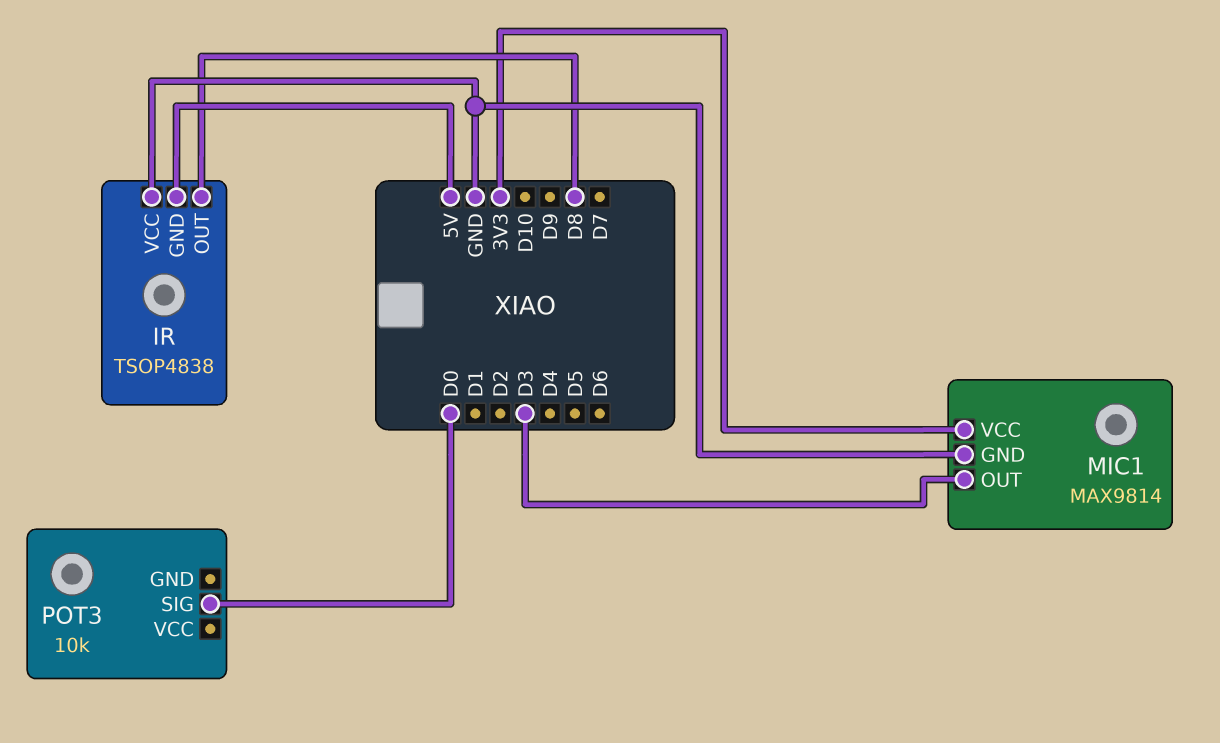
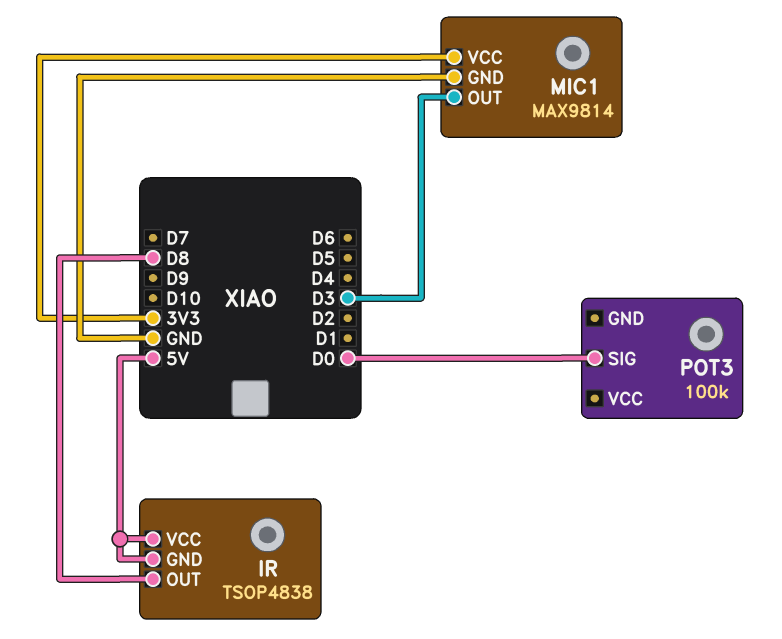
IR pin VCC: GND -> 5V
POT3: 10k -> 100k

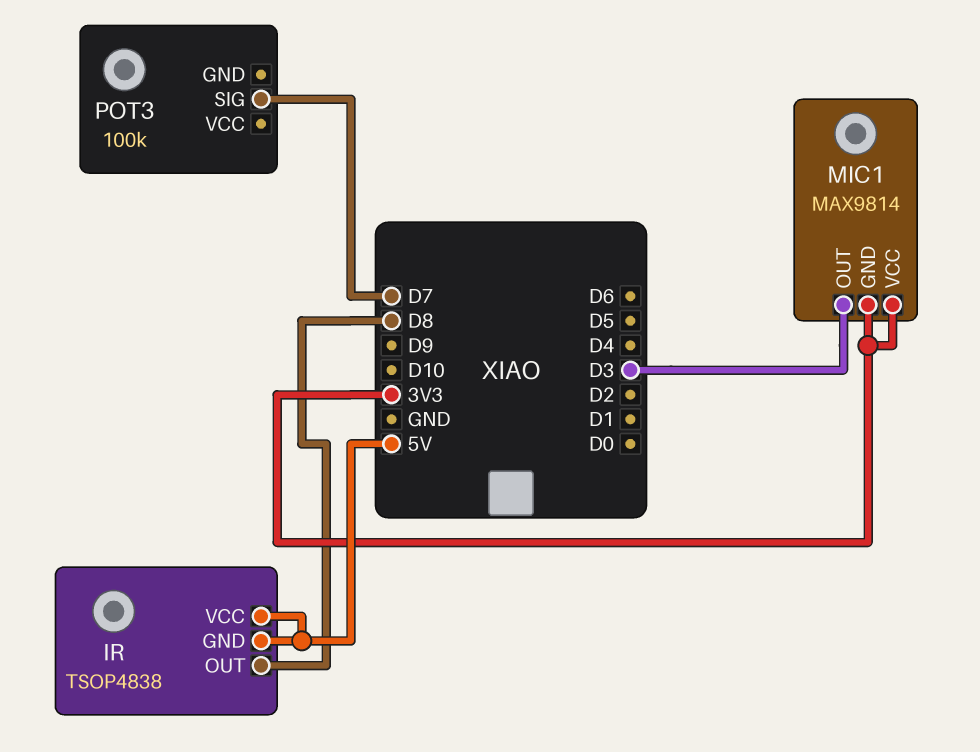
MIC1 pin GND: GND -> 3V3
POT3 pin SIG: D0 -> D7

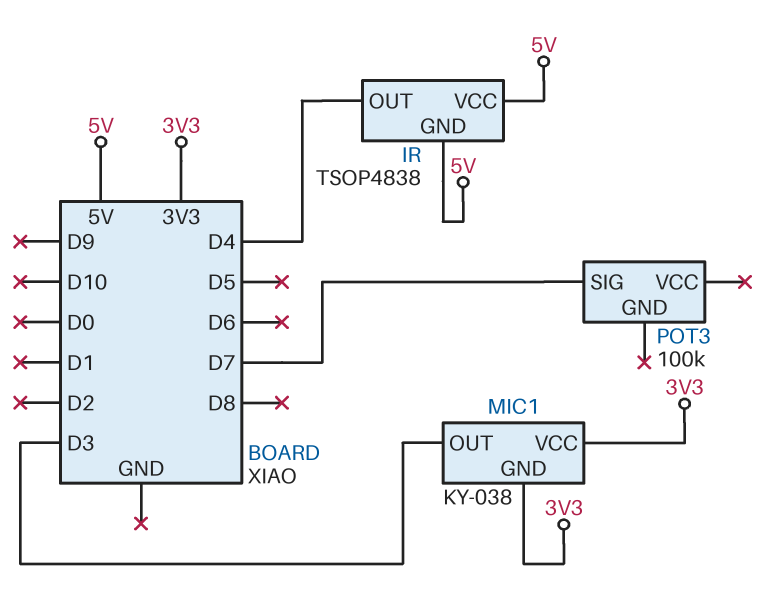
IR pin OUT: D8 -> D4
MIC1: MAX9814 -> KY-038

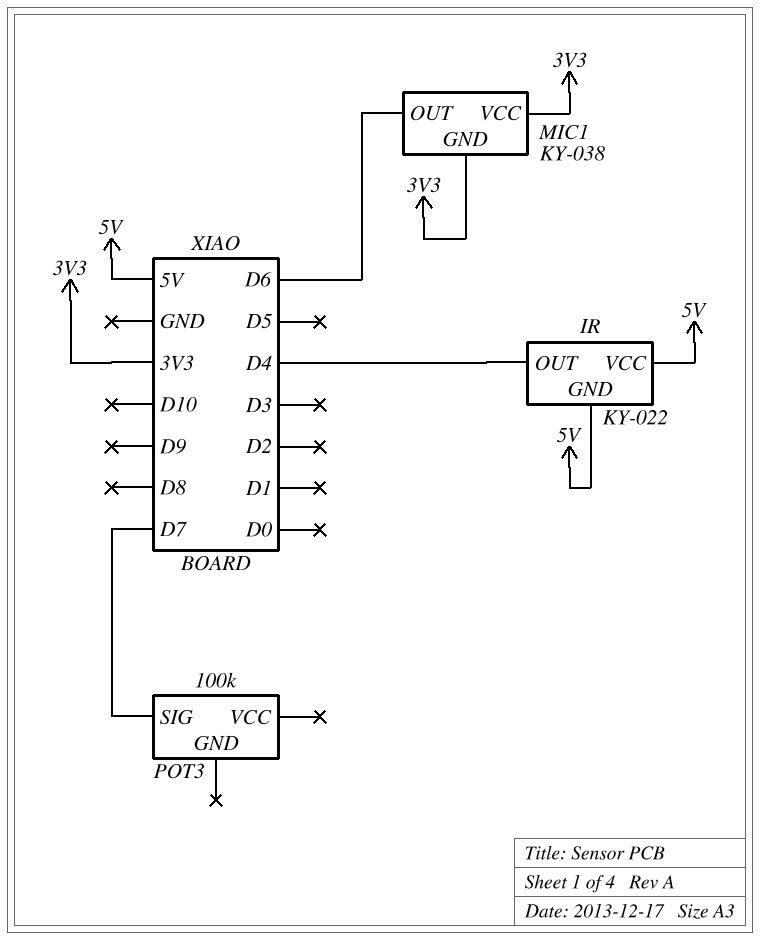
IR: TSOP4838 -> KY-022
MIC1 pin OUT: D3 -> D6

